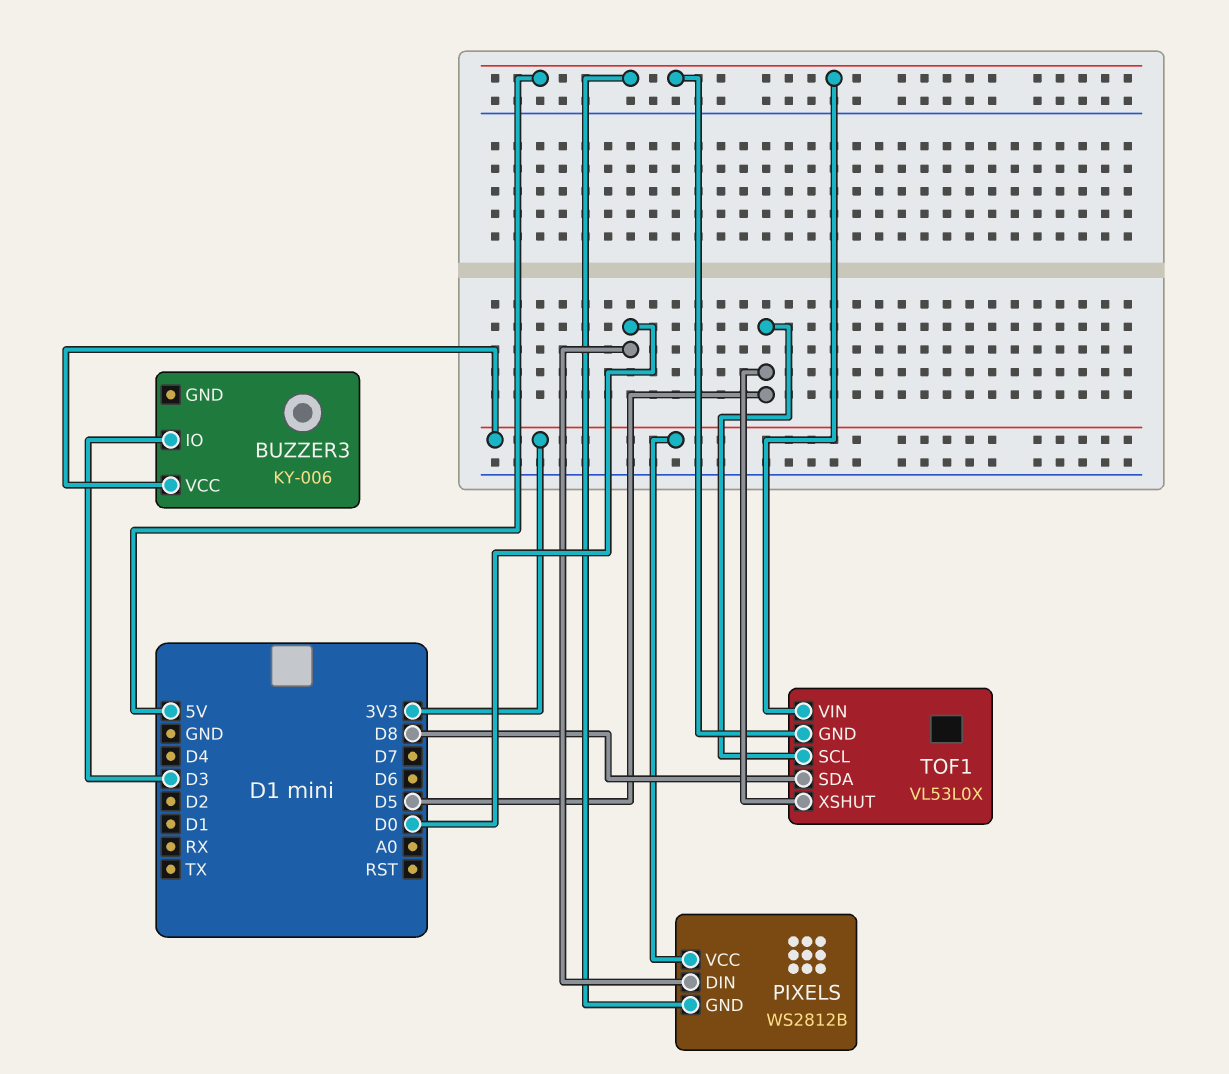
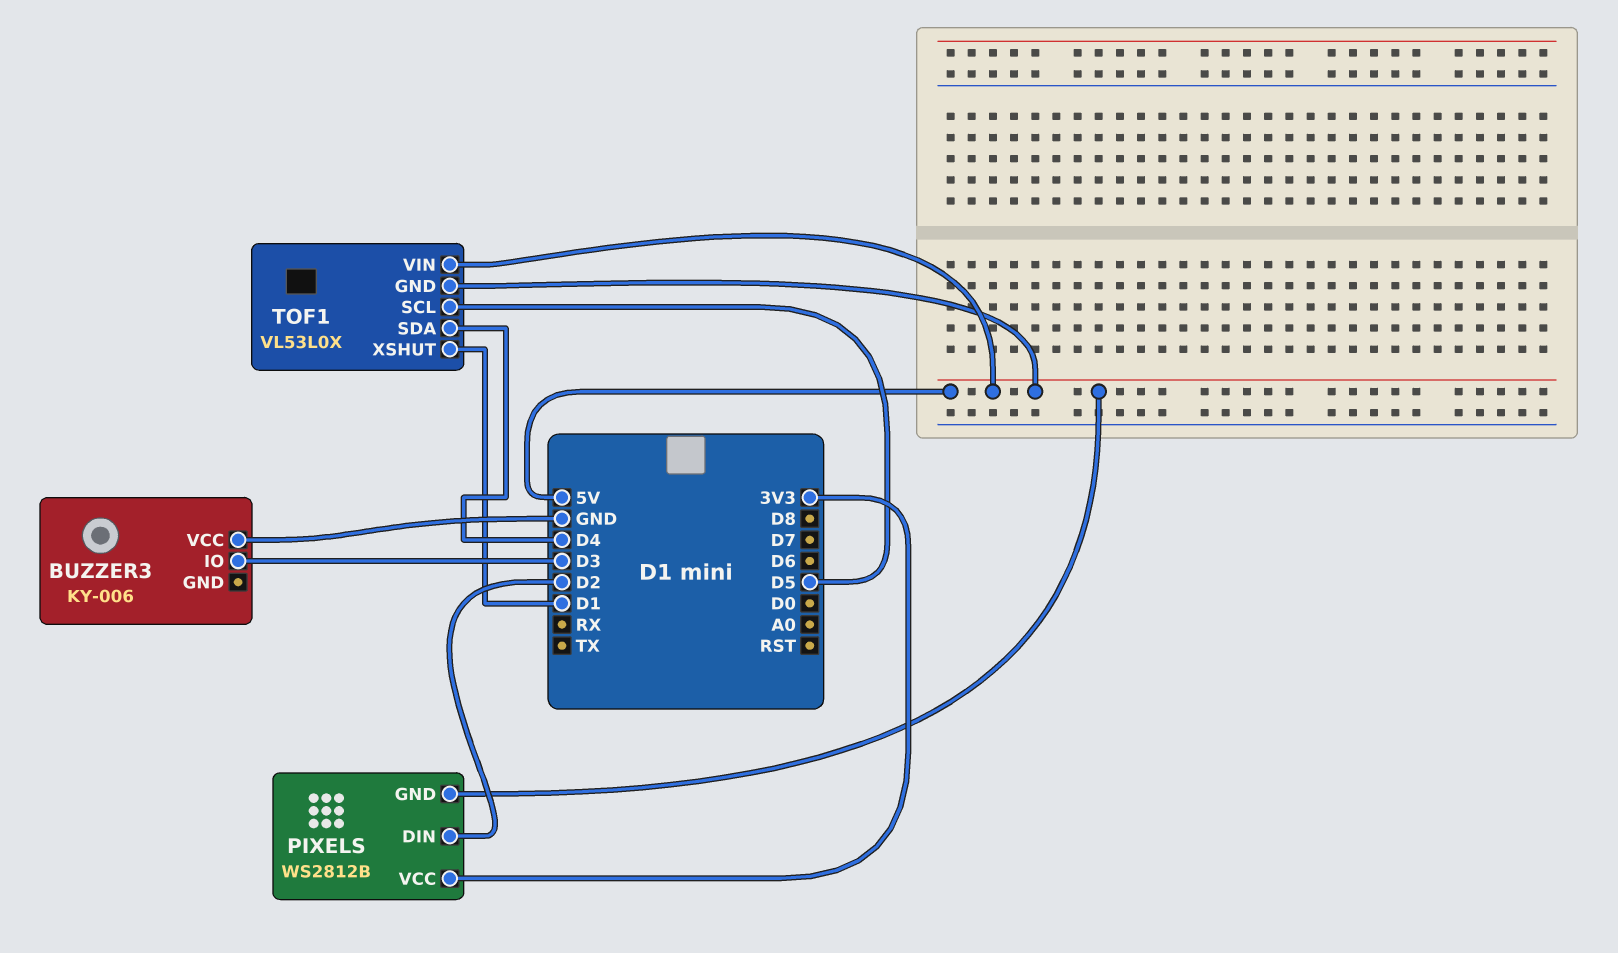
BUZZER3 pin VCC: 3V3 -> GND
PIXELS pin DIN: D0 -> D2
TOF1 pin SDA: D8 -> D4
TOF1 pin XSHUT: D5 -> D1

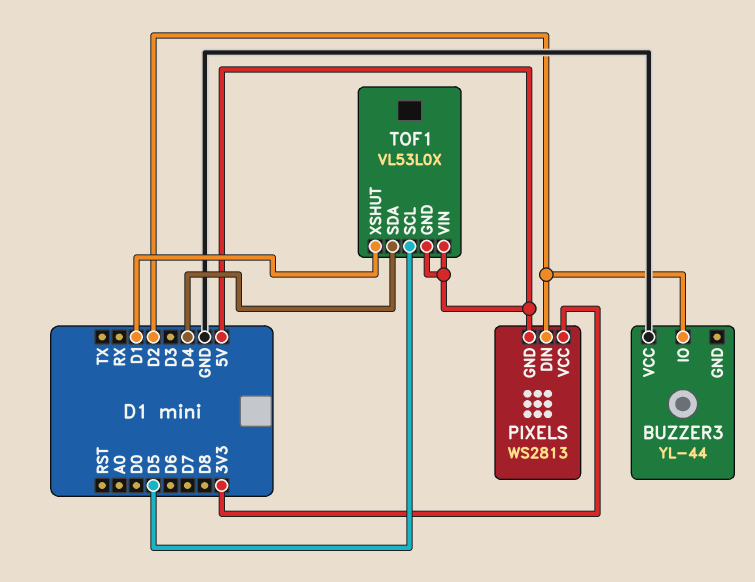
BUZZER3: KY-006 -> YL-44
BUZZER3 pin IO: D3 -> D2
PIXELS: WS2812B -> WS2813

